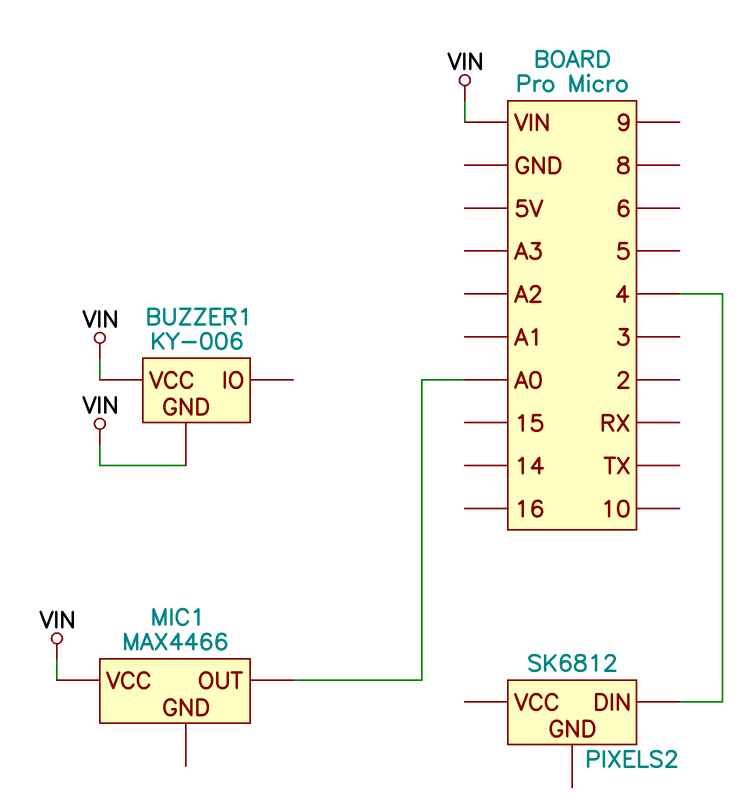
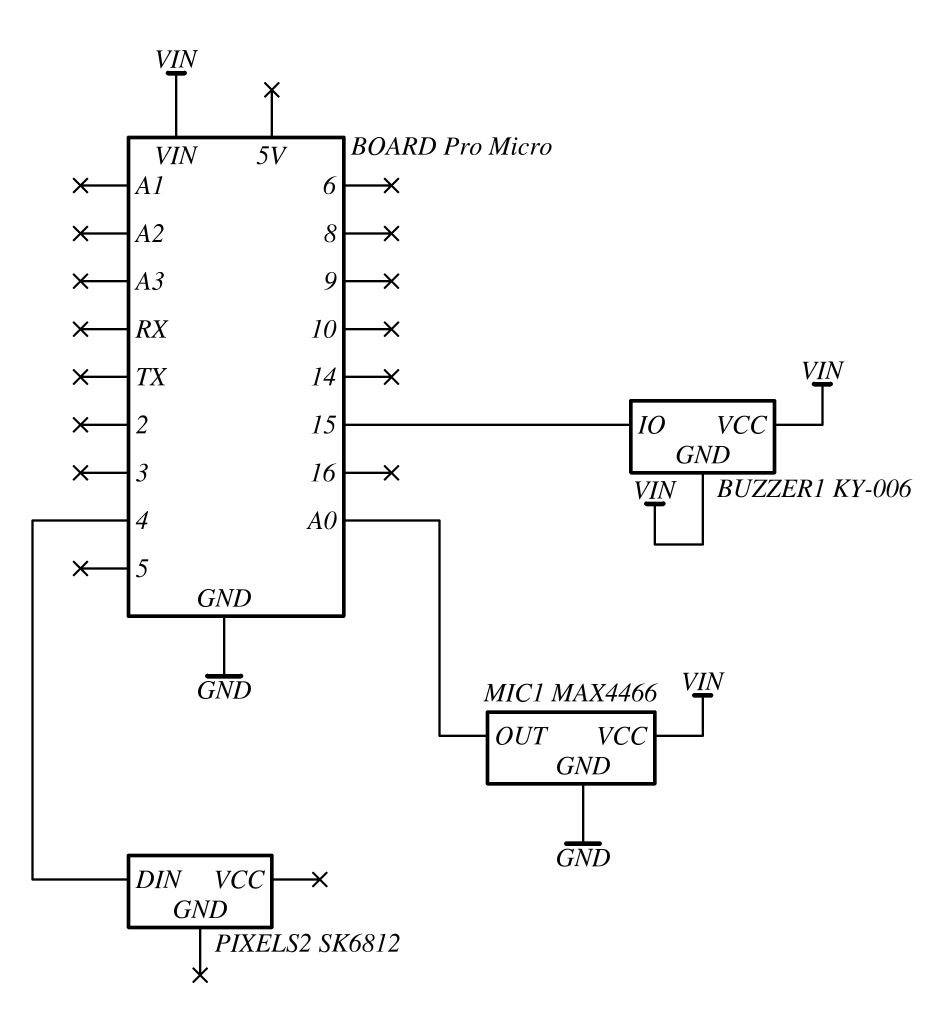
BUZZER1 pin IO: none -> 15
MIC1 pin GND: none -> GND

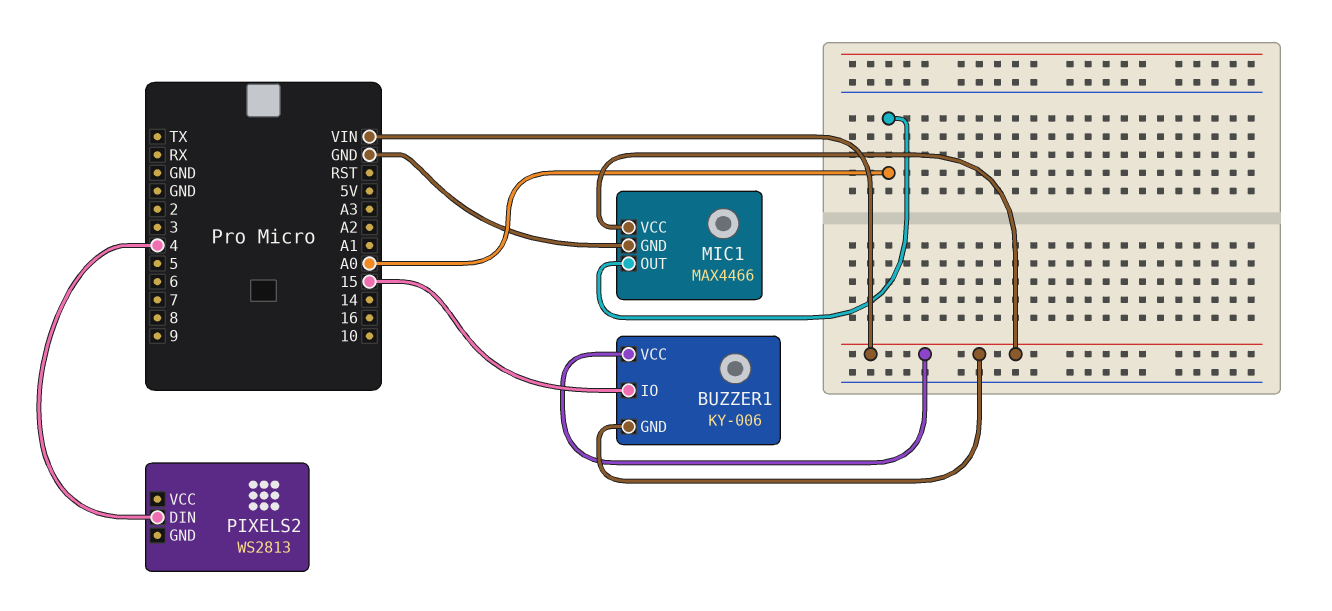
PIXELS2: SK6812 -> WS2813

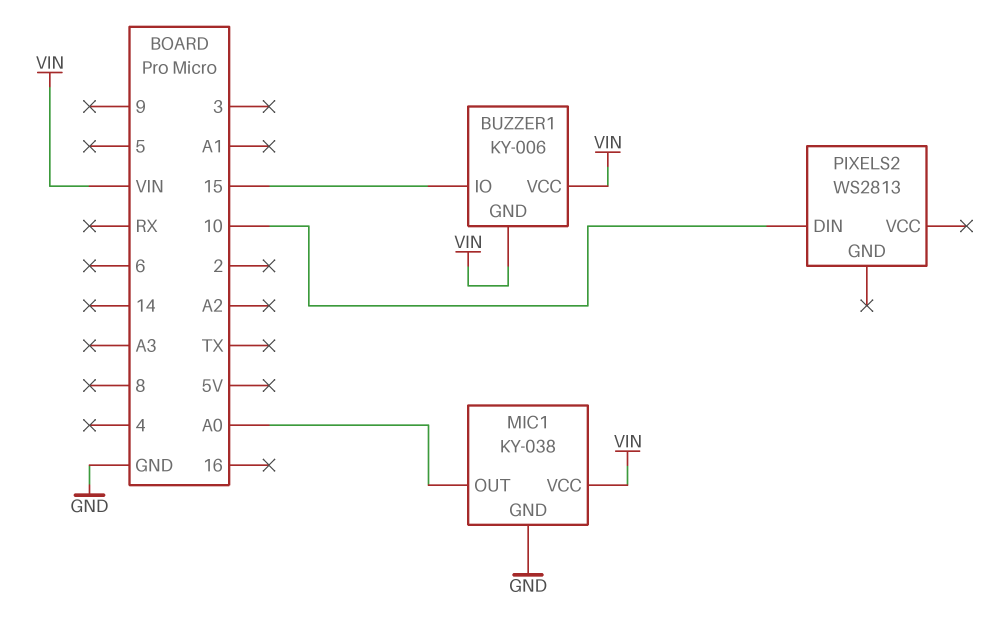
MIC1: MAX4466 -> KY-038
PIXELS2 pin DIN: 4 -> 10

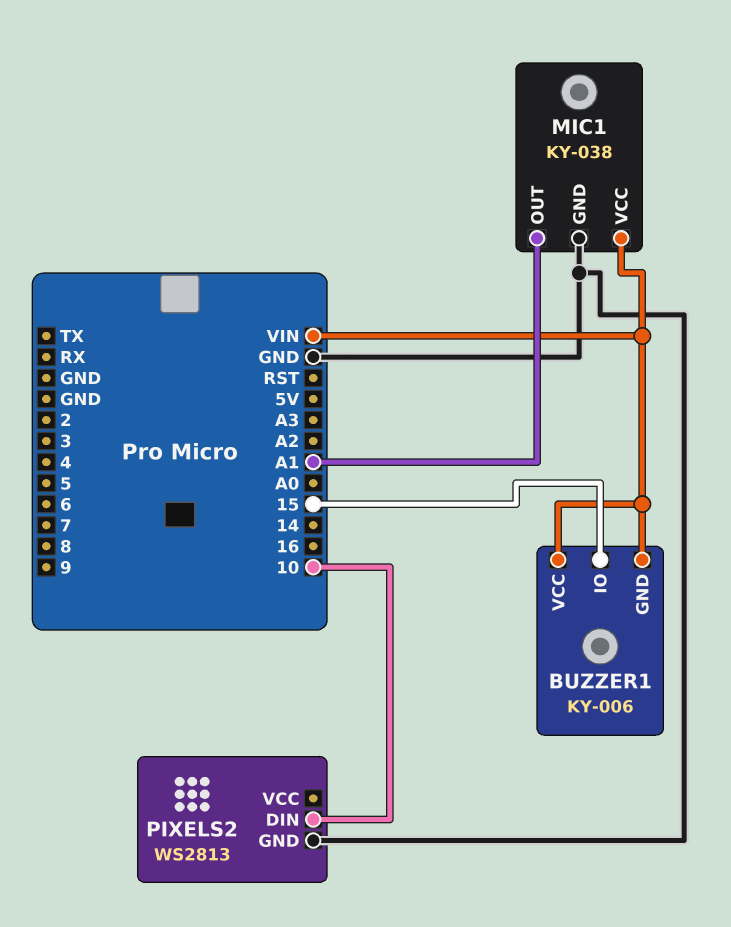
MIC1 pin OUT: A0 -> A1
PIXELS2 pin GND: none -> GND

